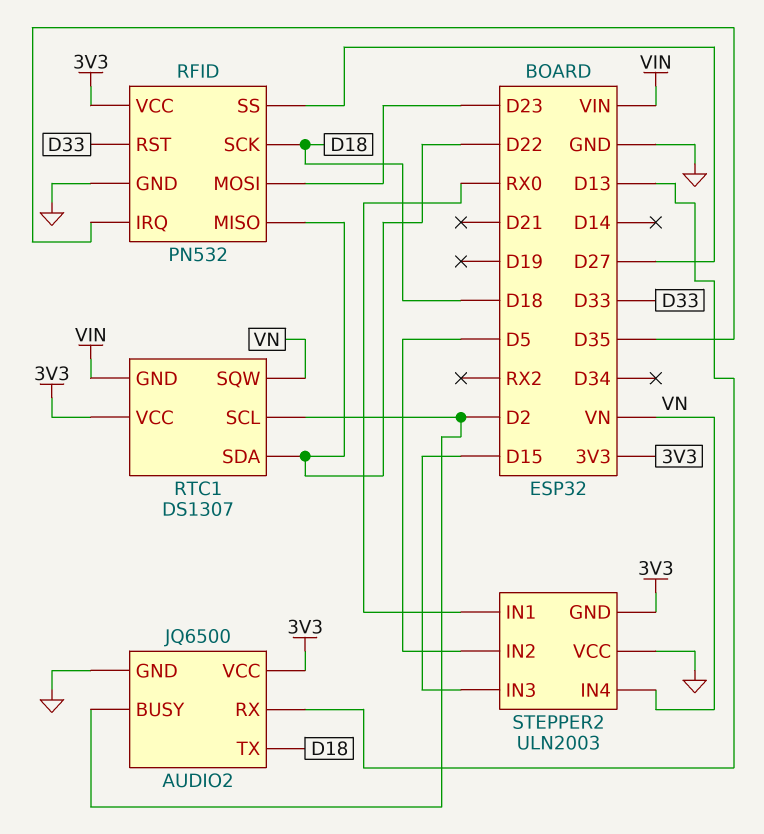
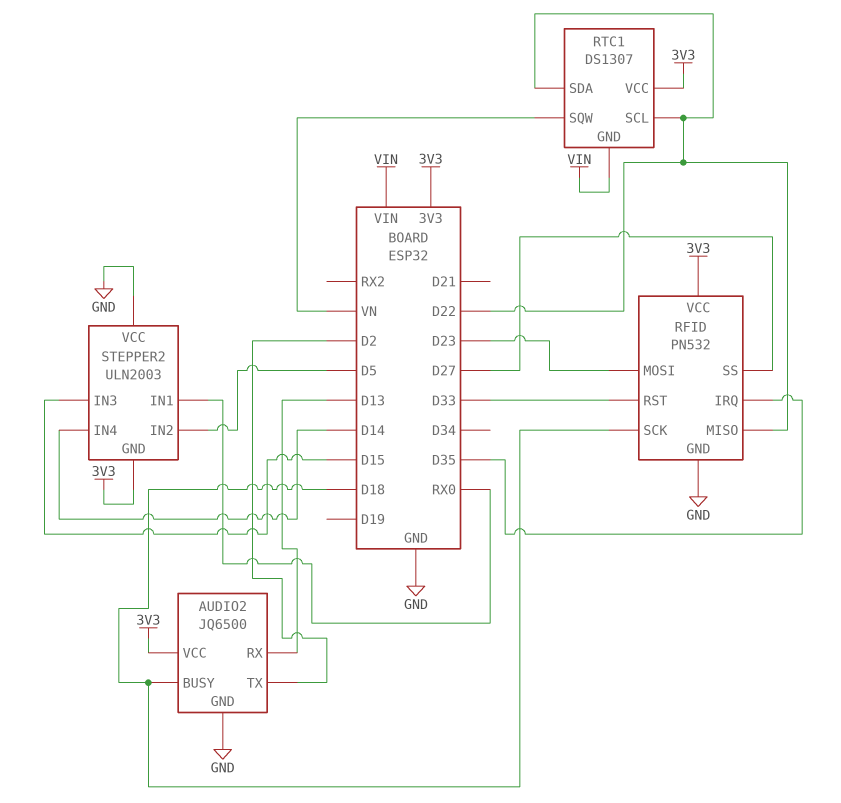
AUDIO2 pin BUSY: D2 -> D18
AUDIO2 pin TX: D18 -> D2
RTC1 pin SCL: D2 -> D22
STEPPER2 pin IN4: VN -> D14

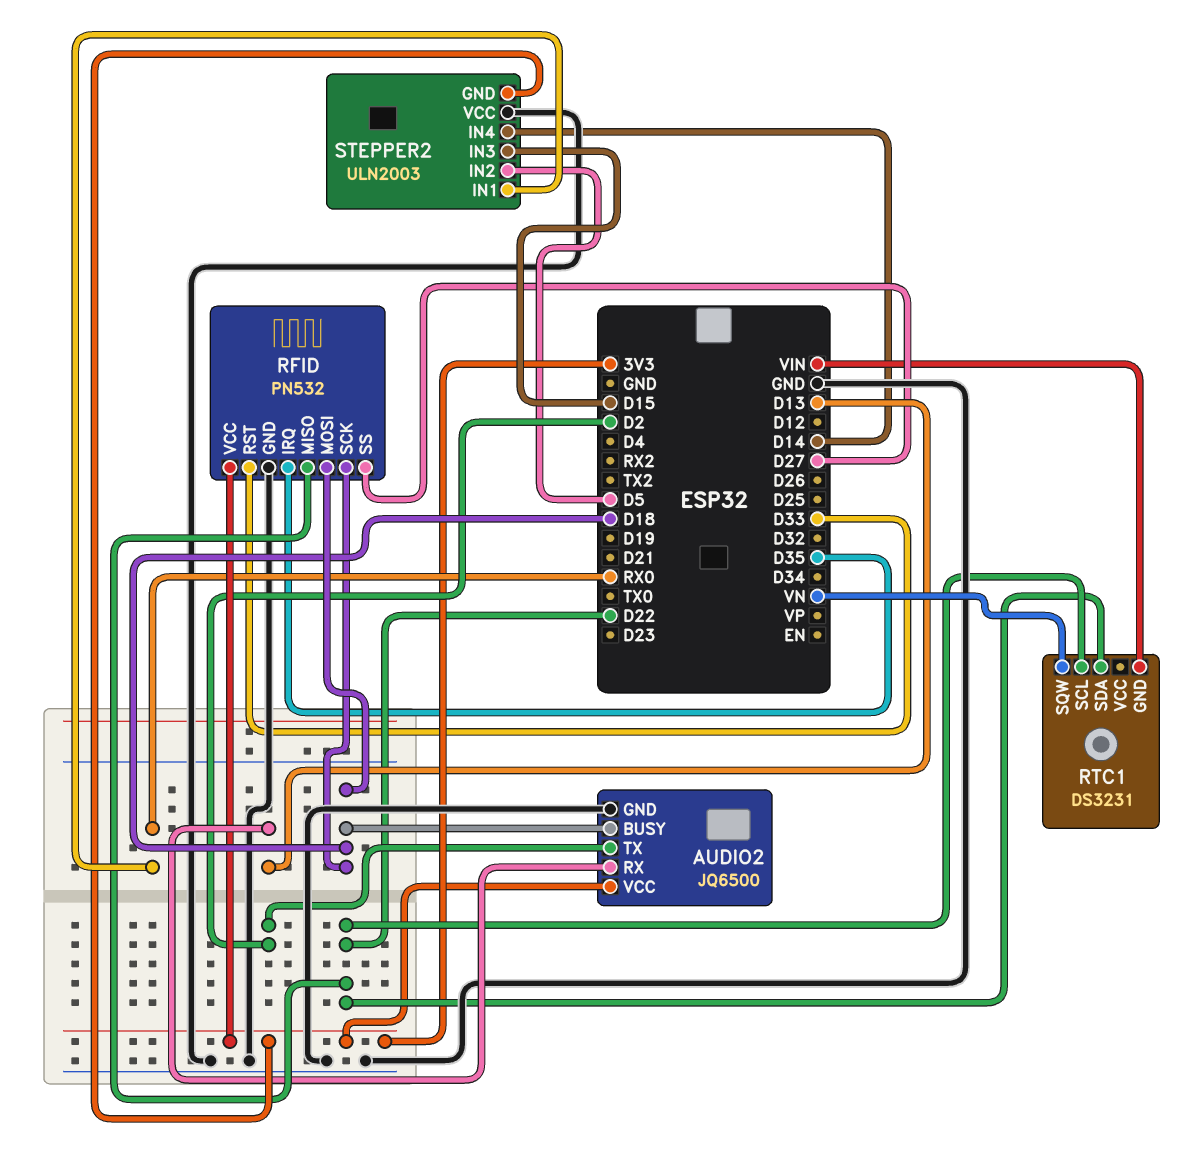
RFID pin MOSI: D23 -> D18
RTC1: DS1307 -> DS3231
RTC1 pin VCC: 3V3 -> none

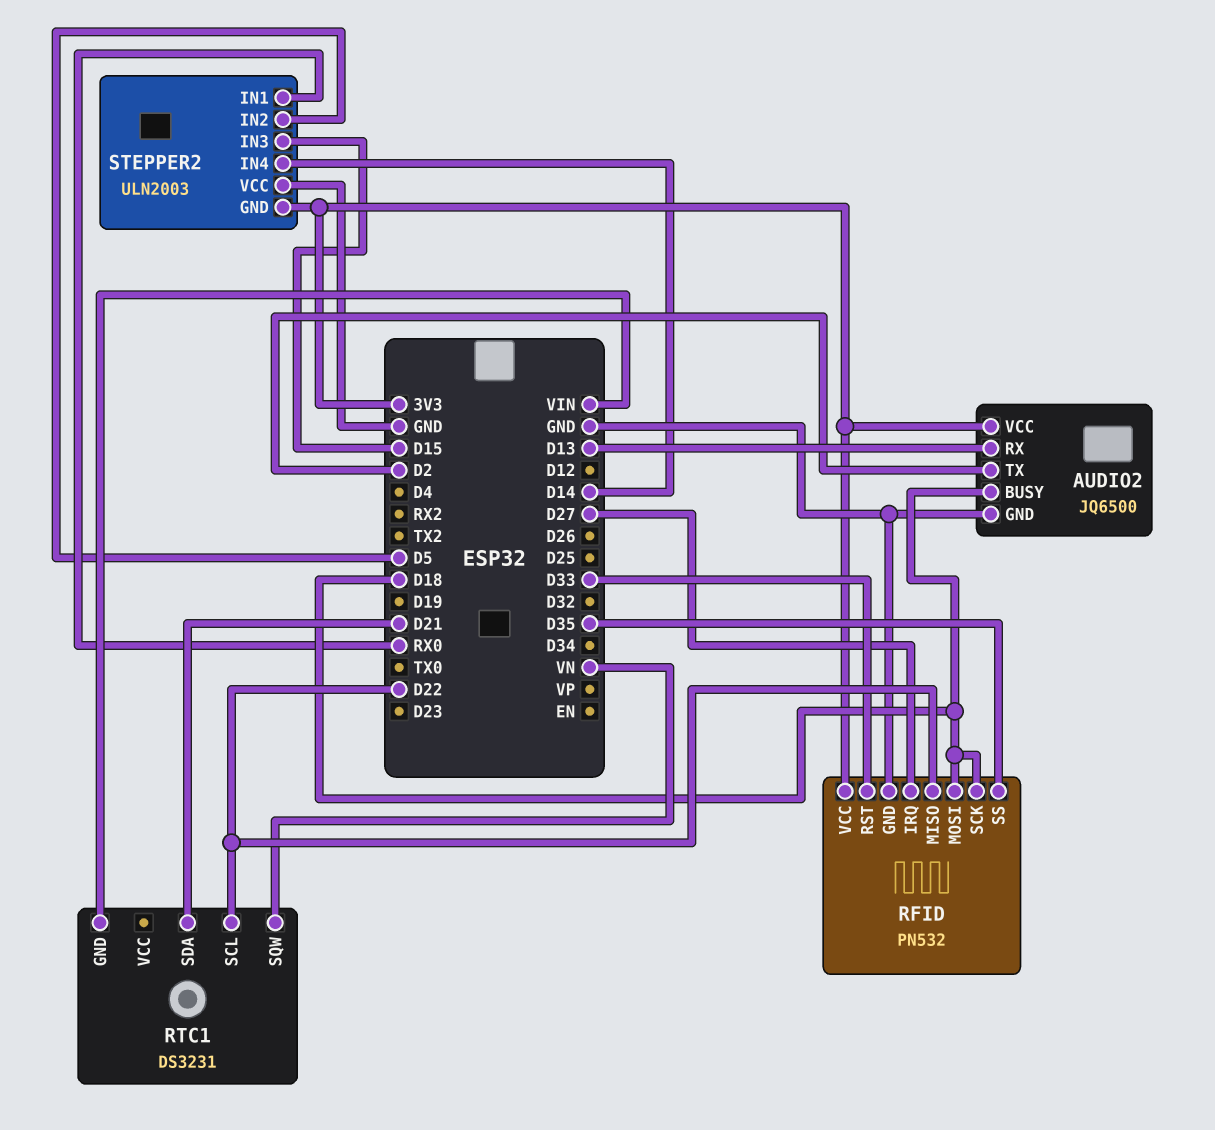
RFID pin IRQ: D35 -> D27
RFID pin SS: D27 -> D35
RTC1 pin SDA: D22 -> D21

